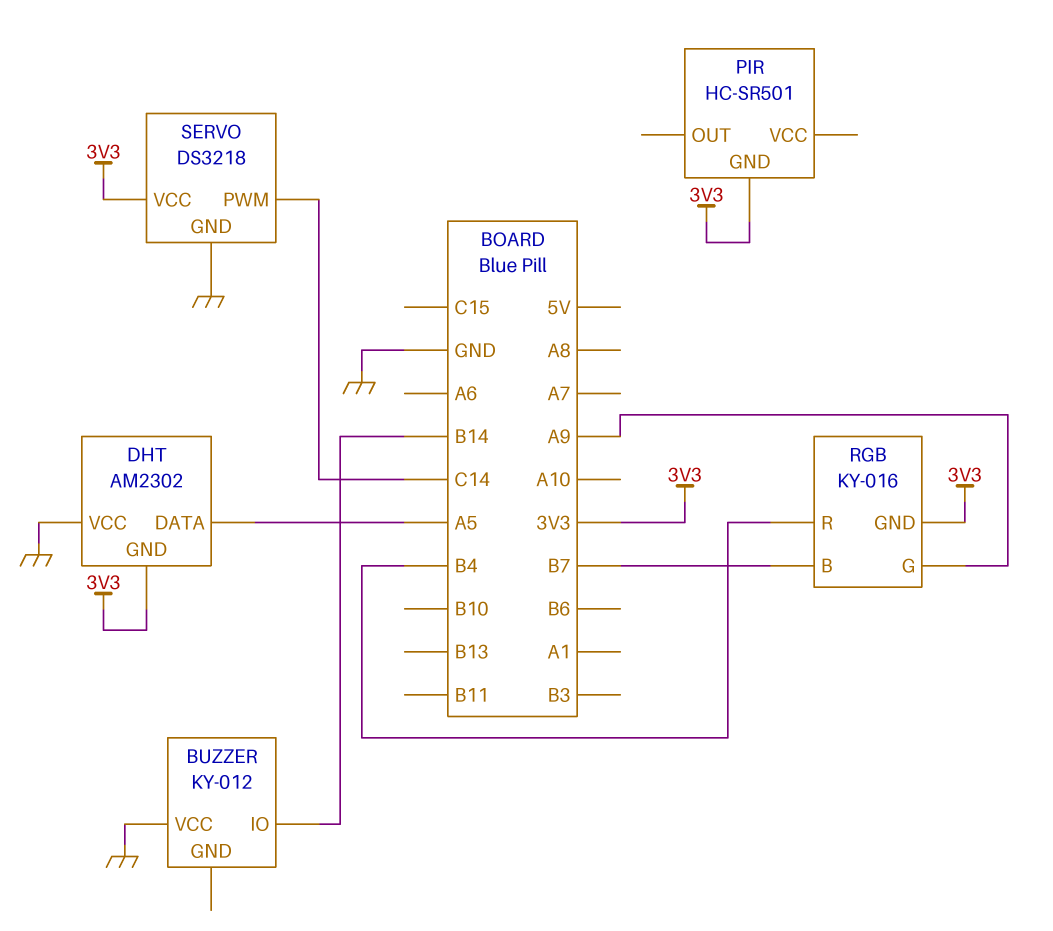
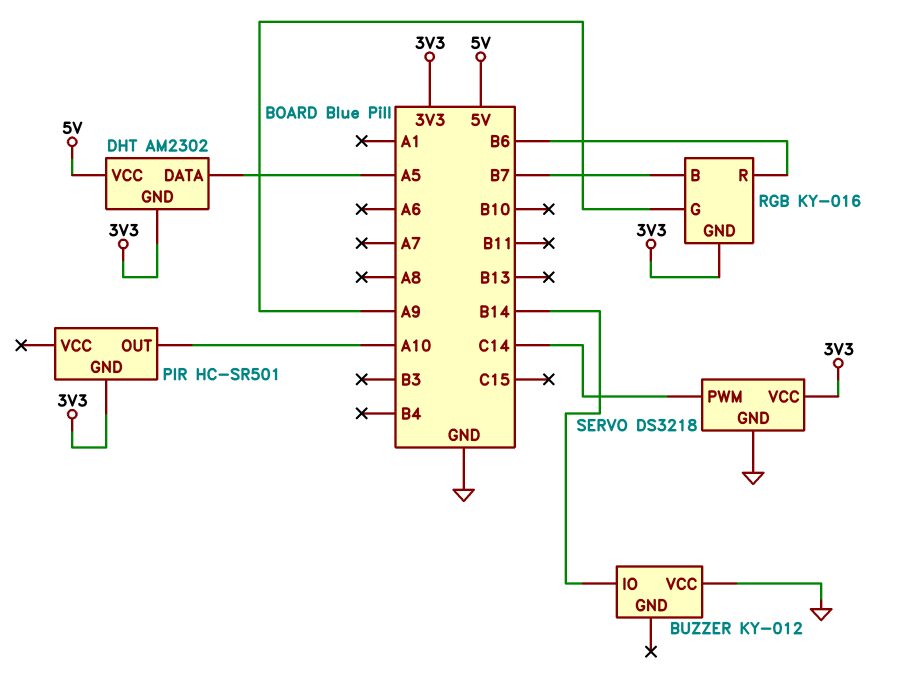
DHT pin VCC: GND -> 5V
PIR pin OUT: none -> A10
RGB pin R: B4 -> B6

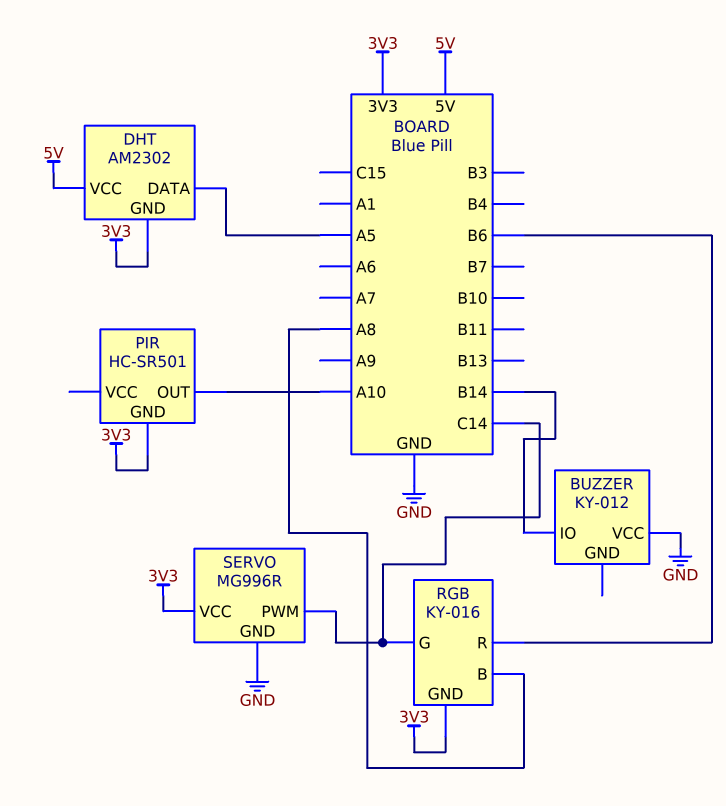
RGB pin B: B7 -> A8
RGB pin G: A9 -> C14
SERVO: DS3218 -> MG996R

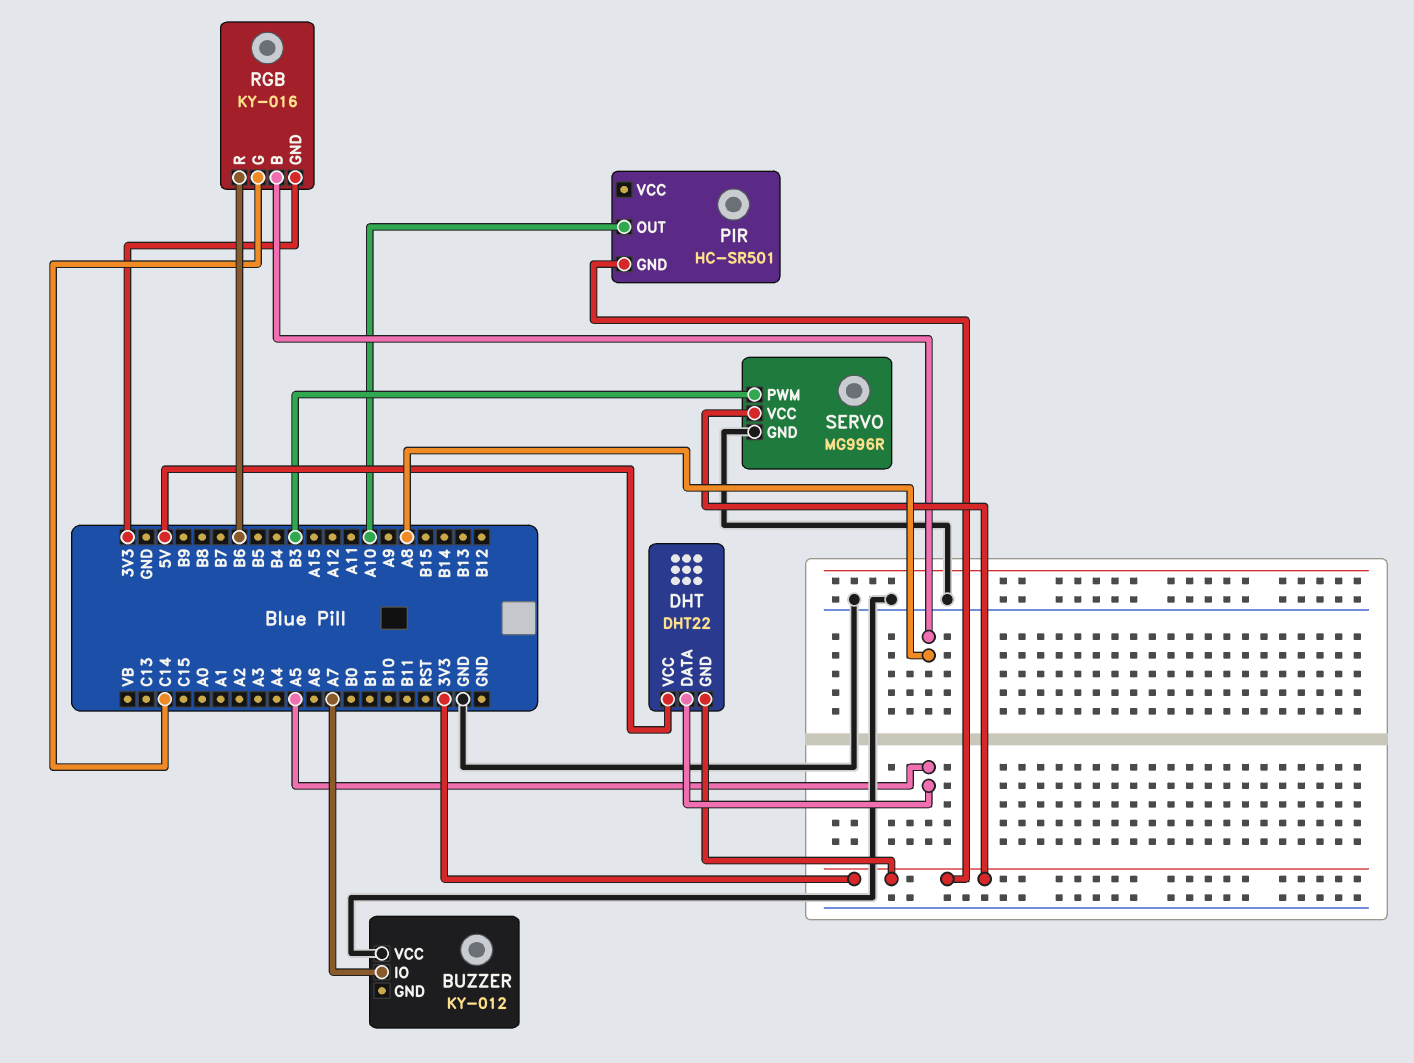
BUZZER pin IO: B14 -> A7
DHT: AM2302 -> DHT22
SERVO pin PWM: C14 -> B3

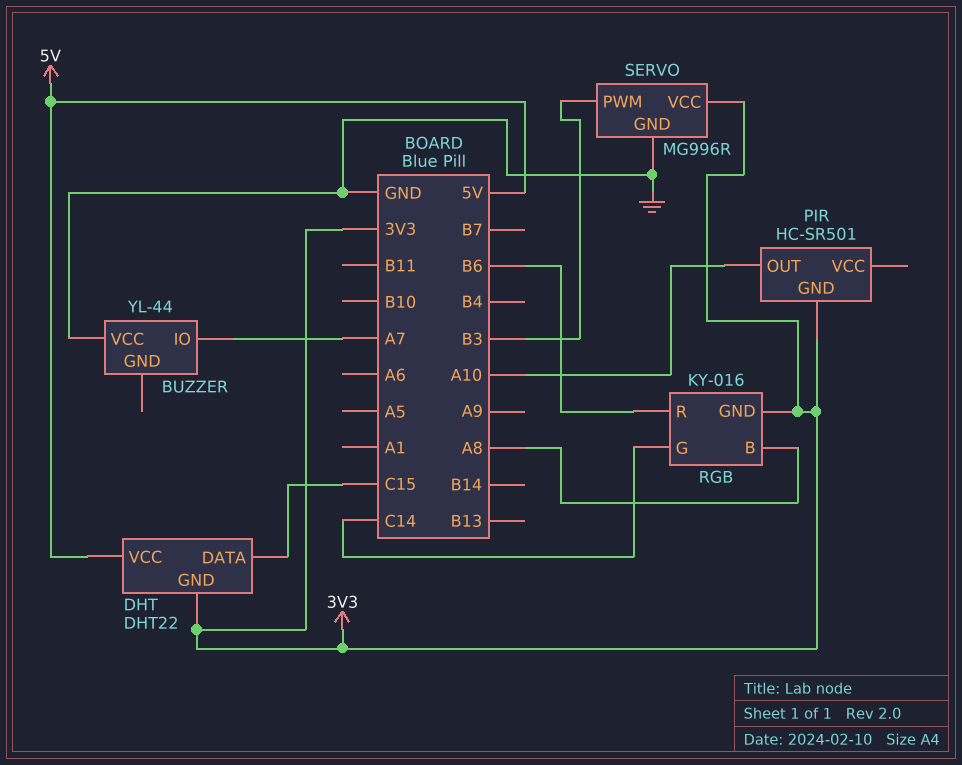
BUZZER: KY-012 -> YL-44
DHT pin DATA: A5 -> C15

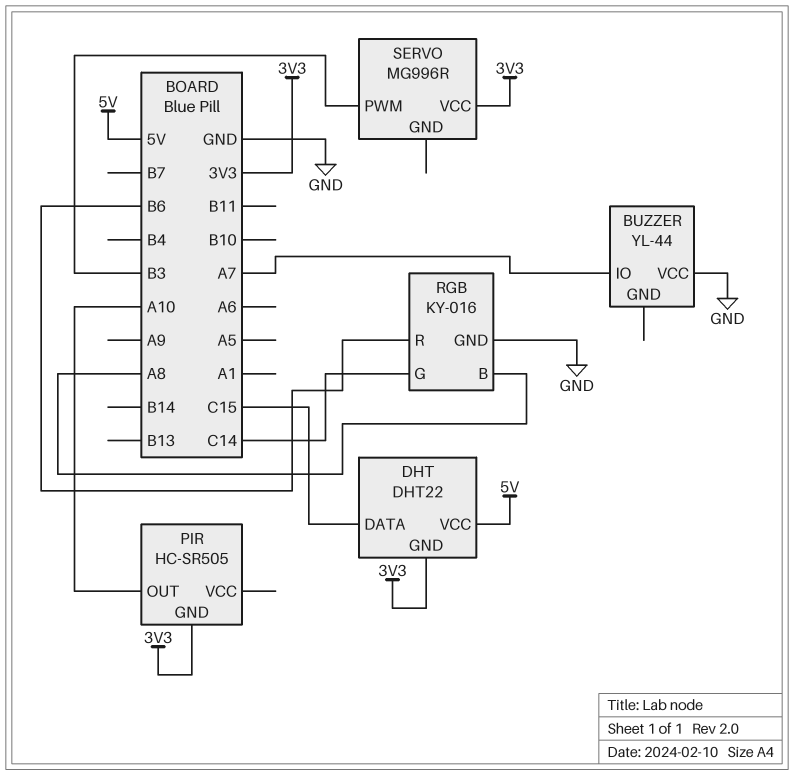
PIR: HC-SR501 -> HC-SR505
RGB pin GND: 3V3 -> GND
SERVO pin GND: GND -> none

